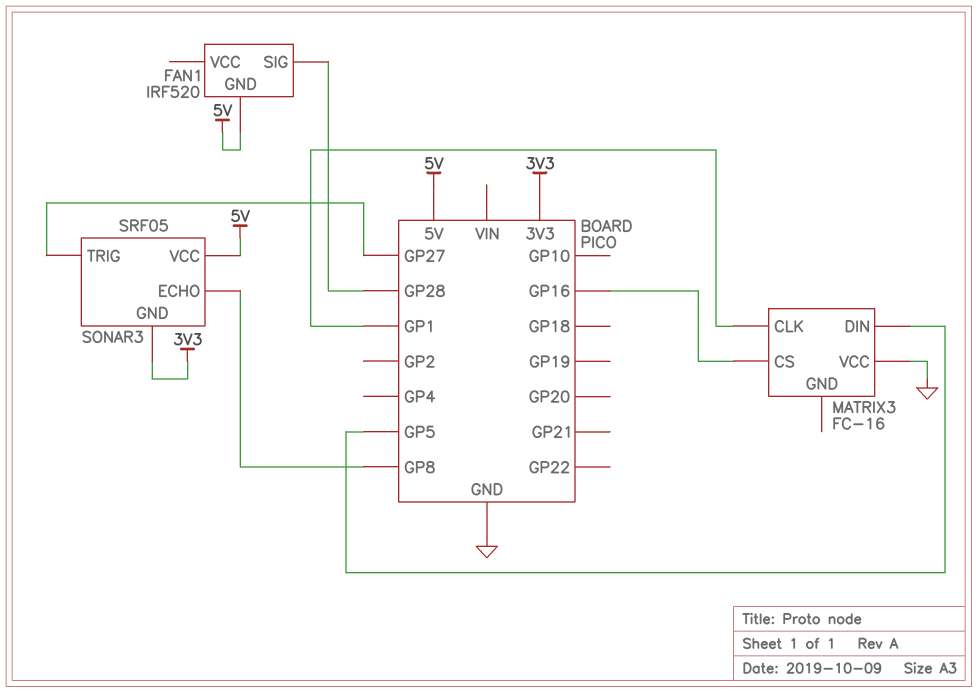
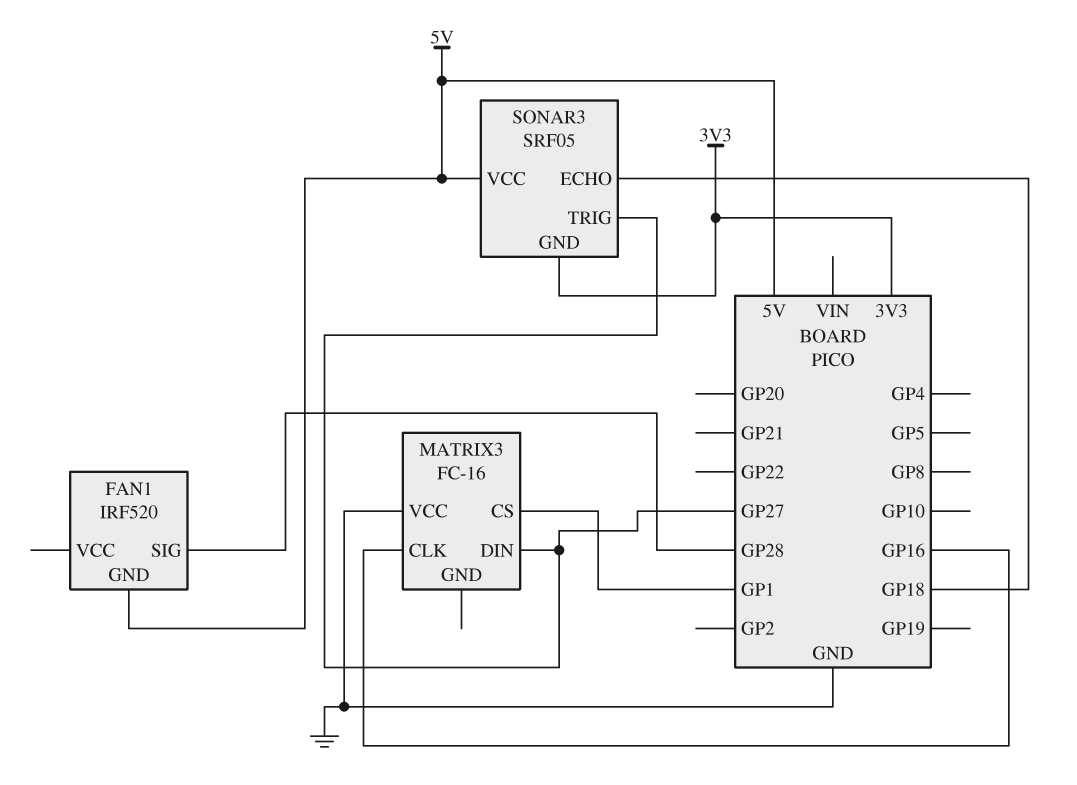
MATRIX3 pin CLK: GP1 -> GP16
MATRIX3 pin CS: GP16 -> GP1
MATRIX3 pin DIN: GP5 -> GP27
SONAR3 pin ECHO: GP8 -> GP18

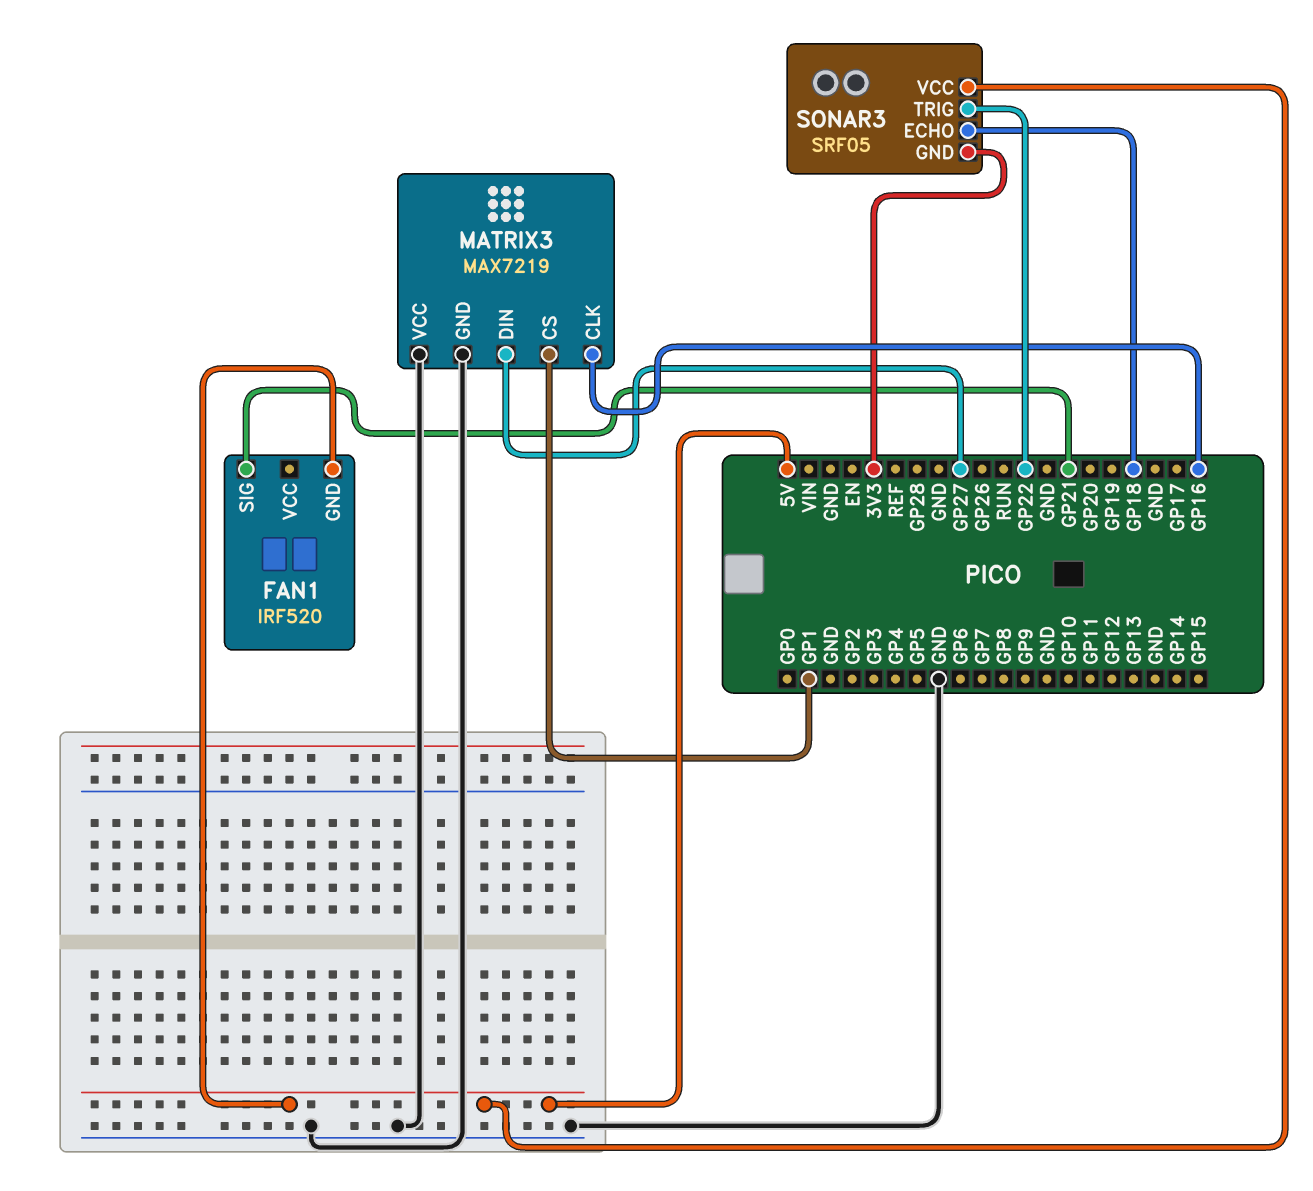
FAN1 pin SIG: GP28 -> GP21
MATRIX3: FC-16 -> MAX7219
MATRIX3 pin GND: none -> GND
SONAR3 pin TRIG: GP27 -> GP22

